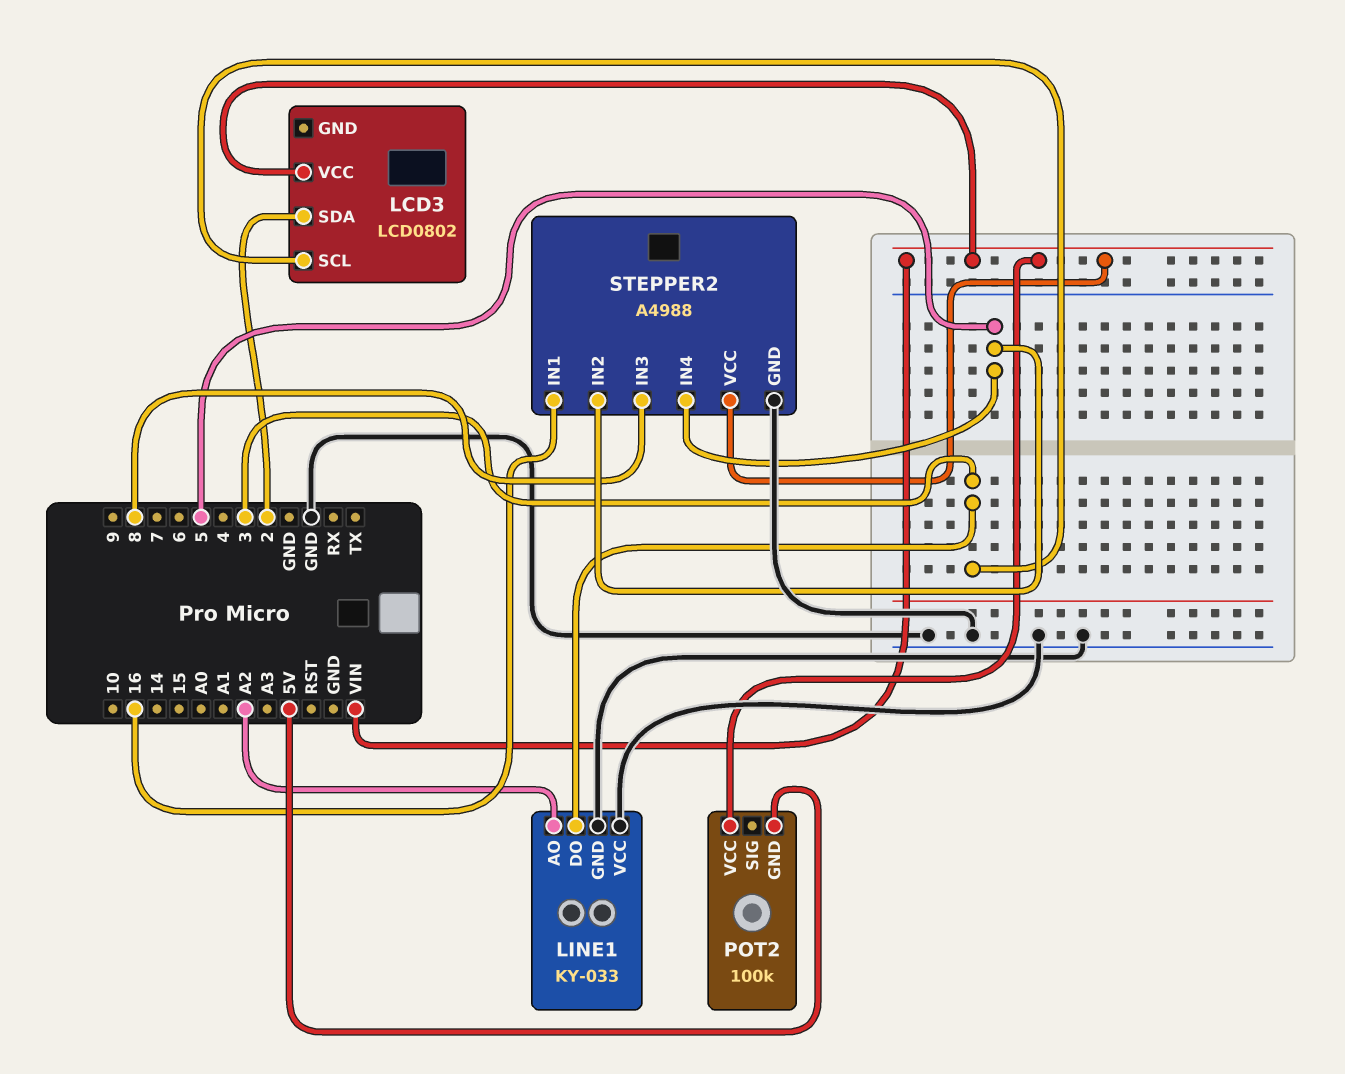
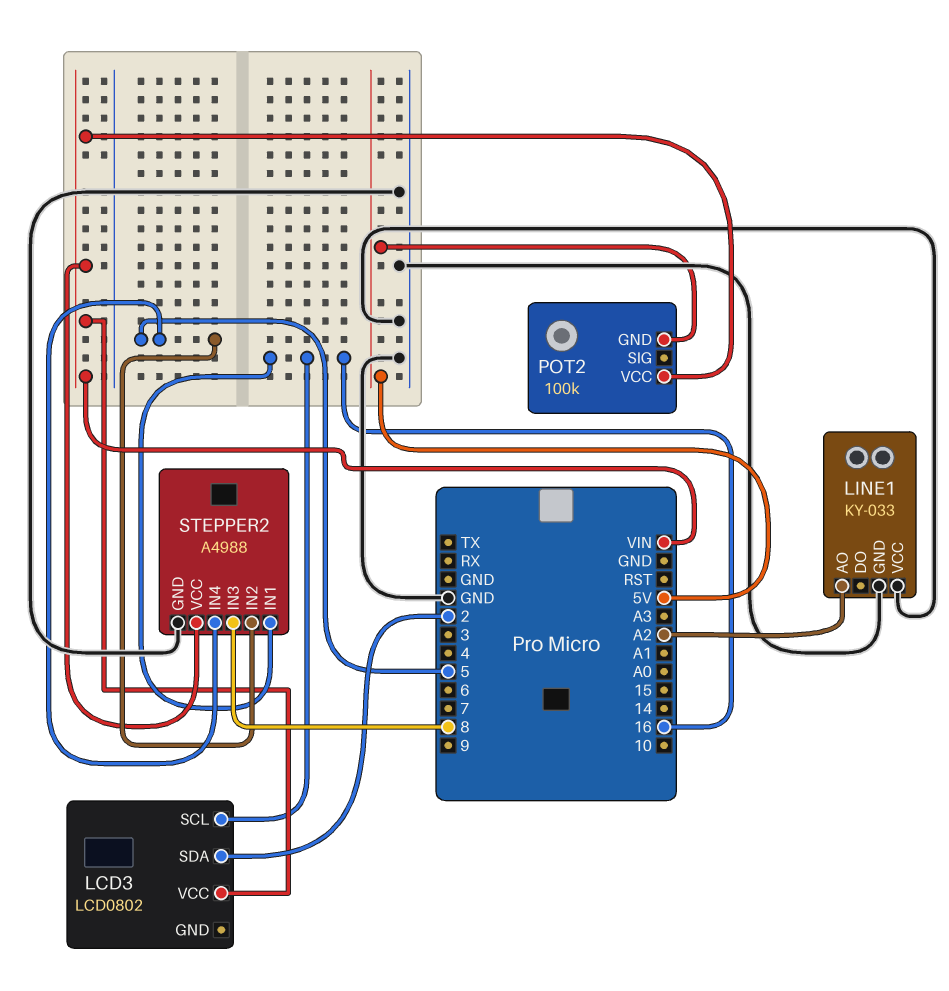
LCD3 pin SCL: 3 -> 16
LINE1 pin DO: 3 -> none

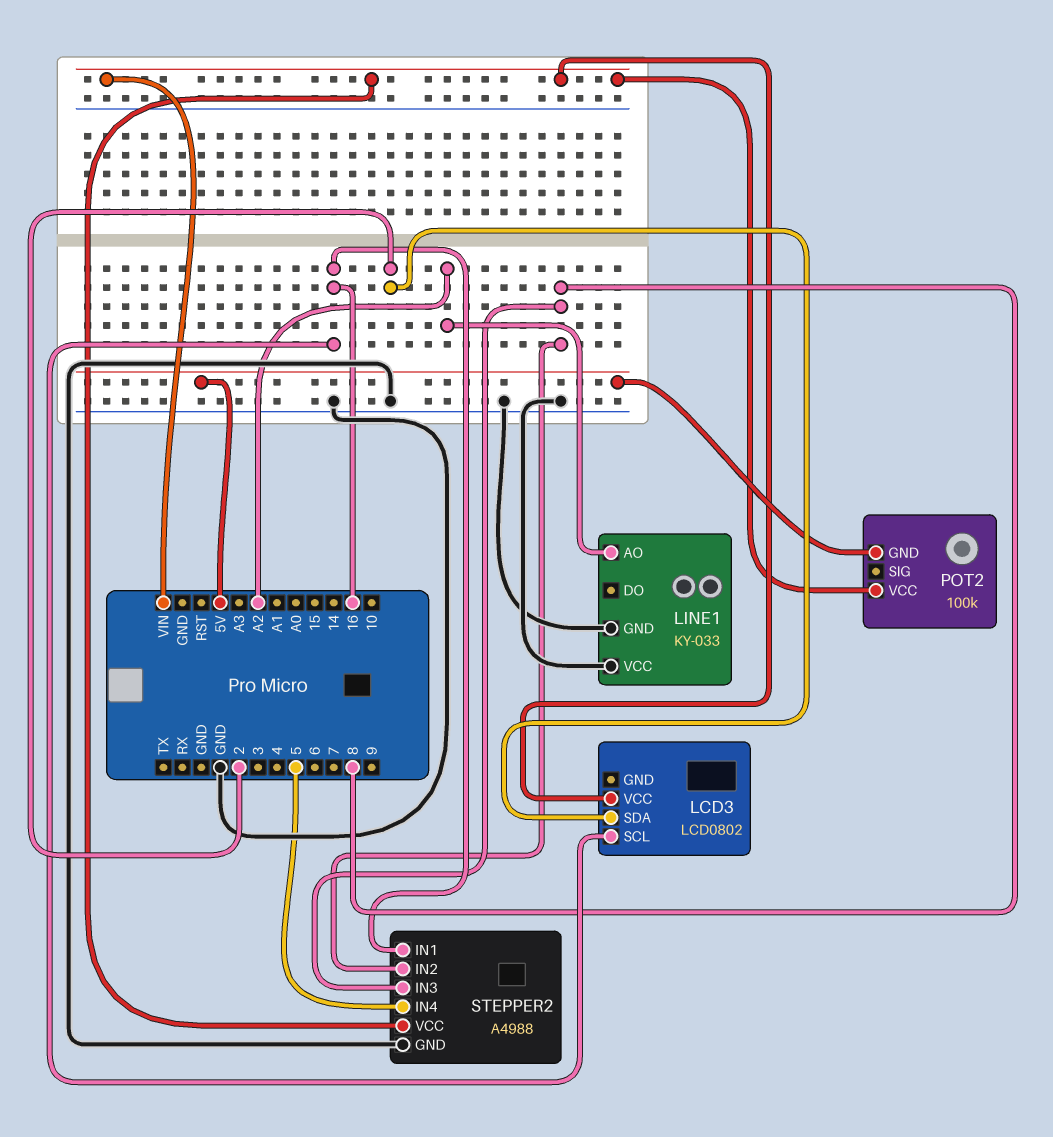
STEPPER2 pin IN2: 5 -> 8

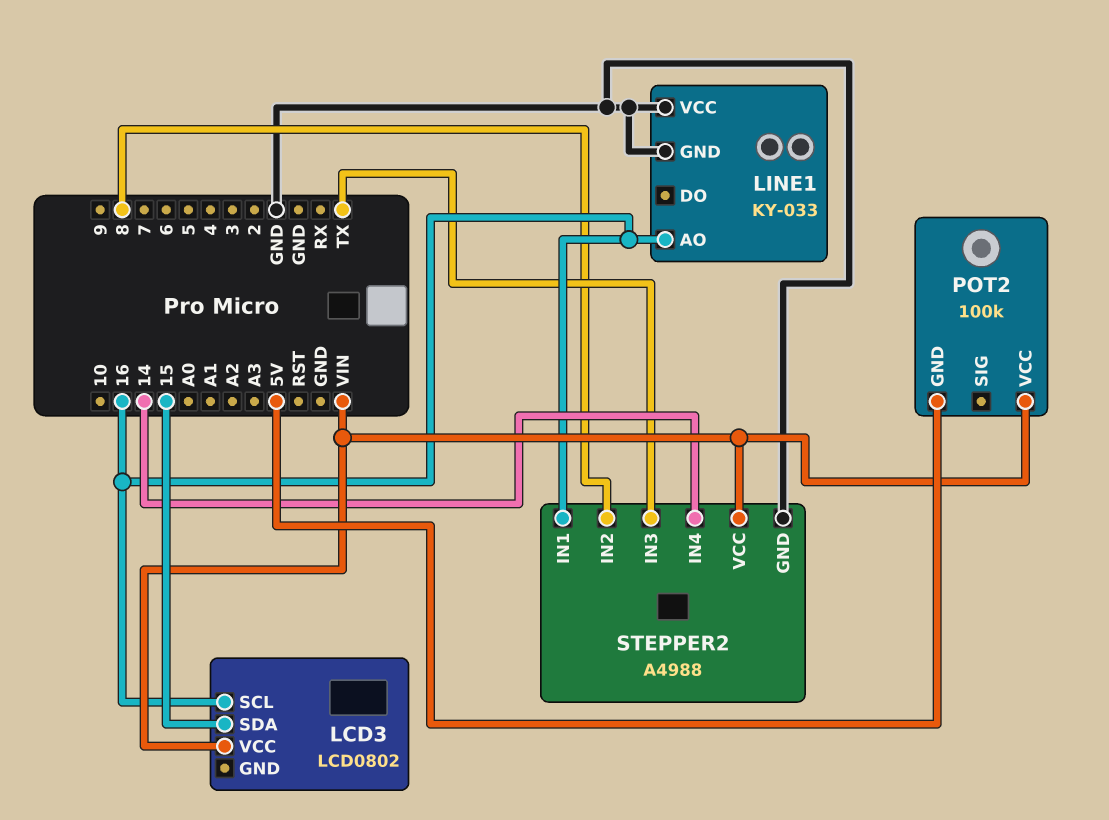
LCD3 pin SDA: 2 -> 15
LINE1 pin AO: A2 -> 16
STEPPER2 pin IN3: 8 -> TX
STEPPER2 pin IN4: 5 -> 14

